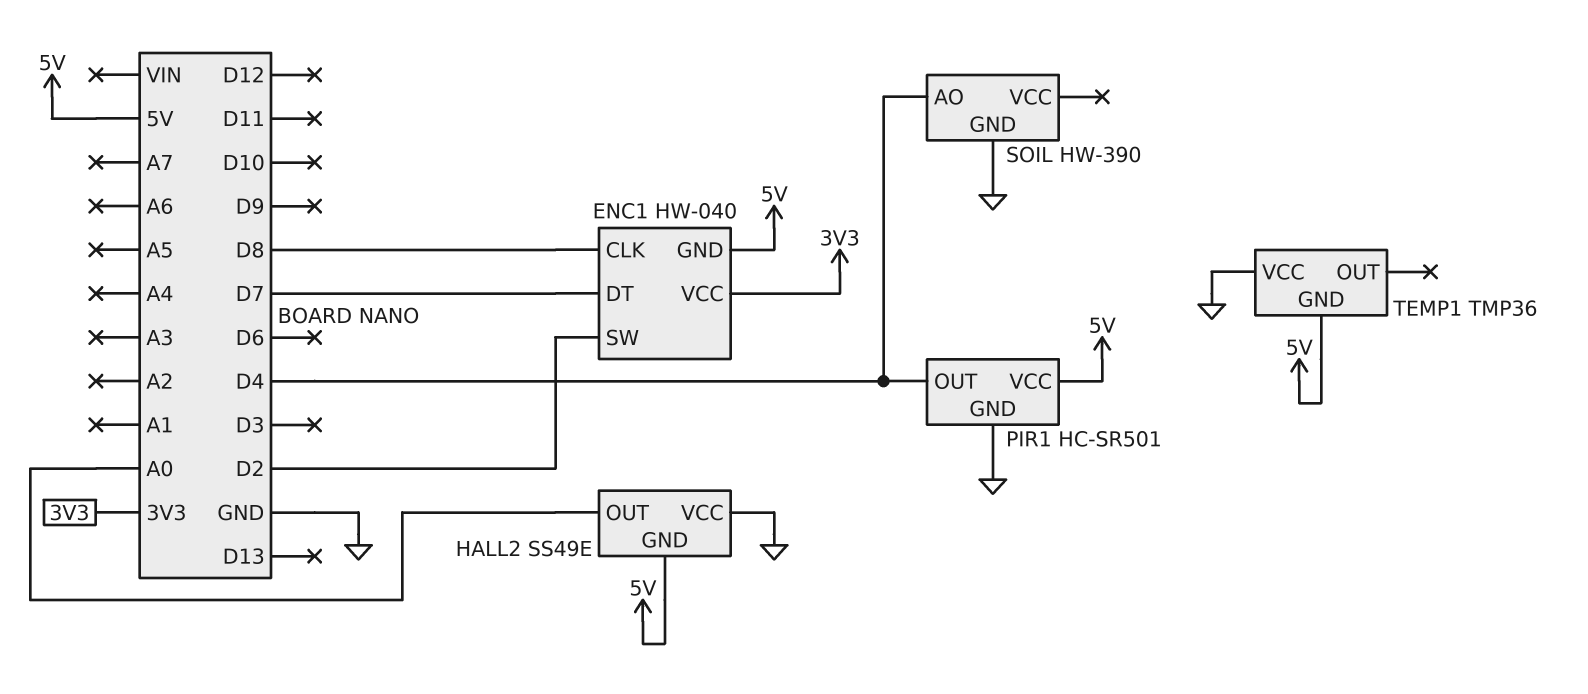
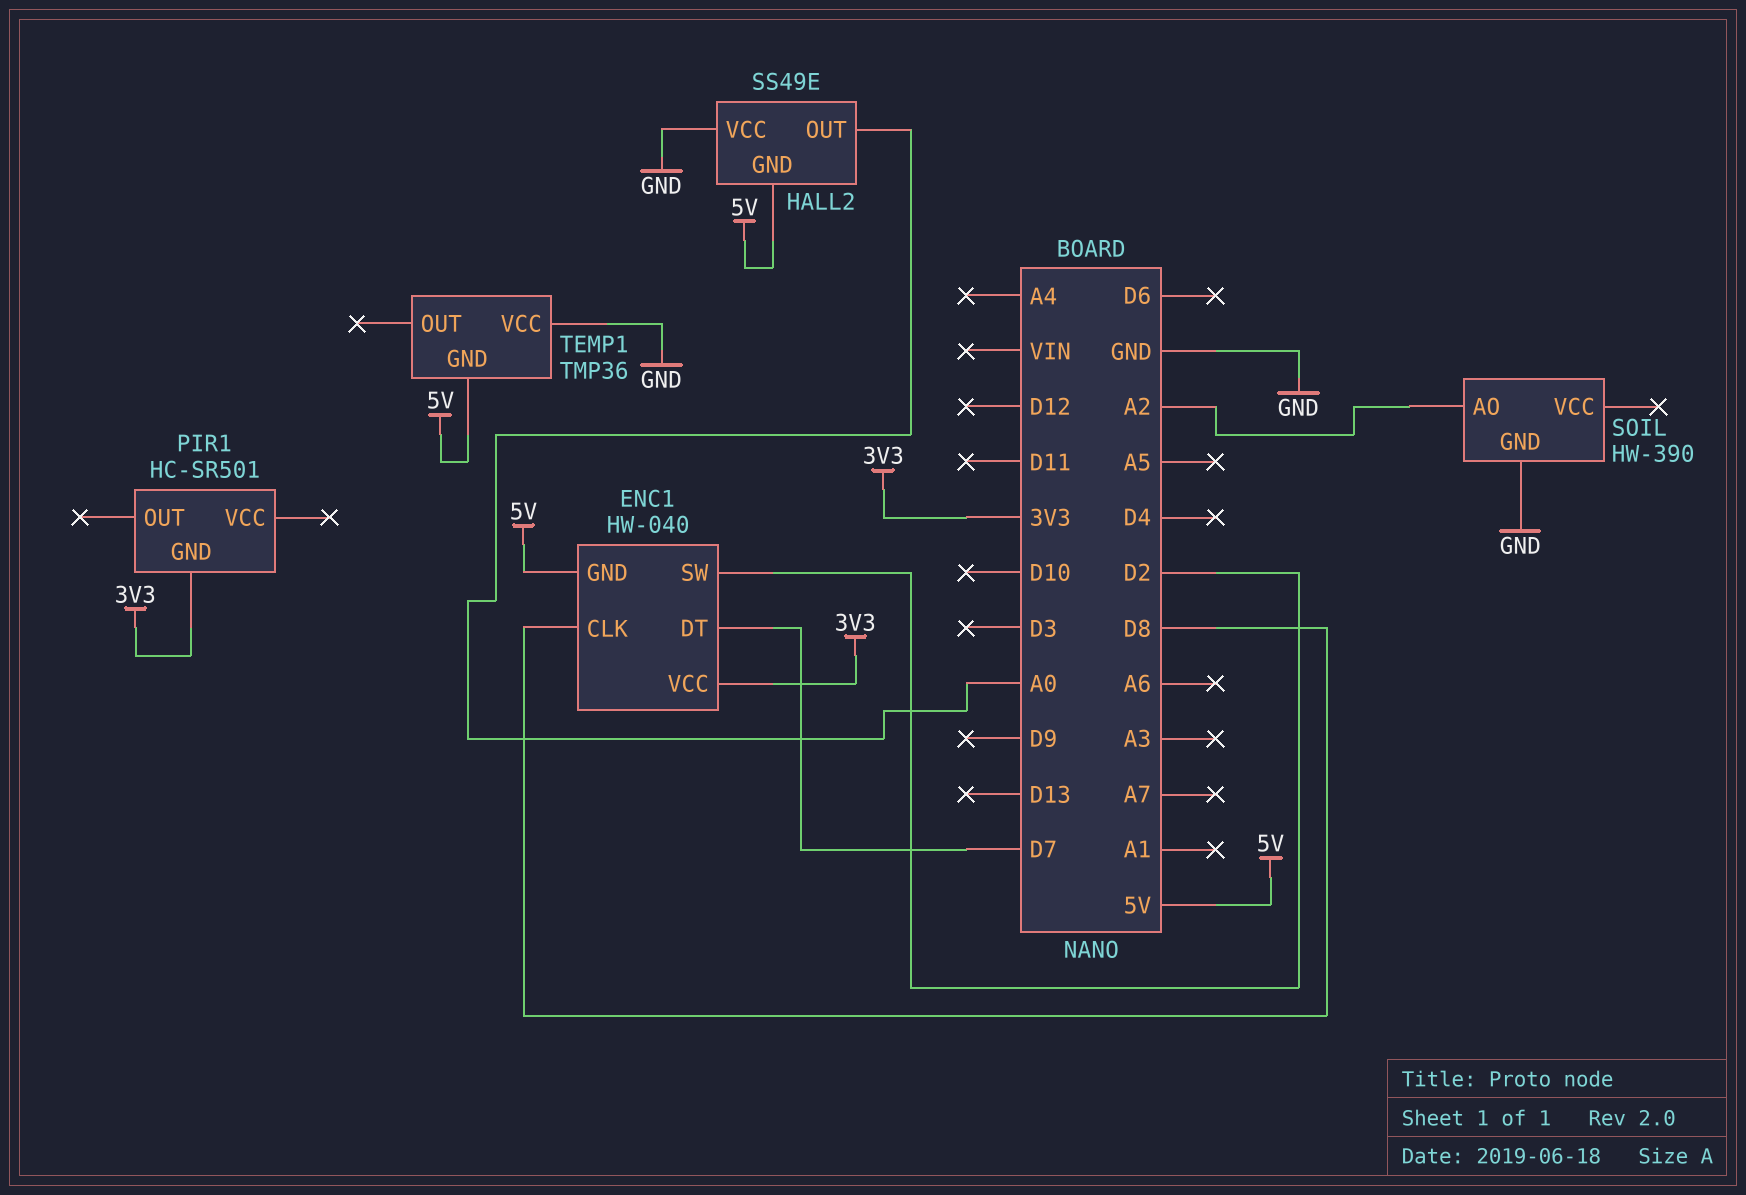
PIR1 pin GND: GND -> 3V3
PIR1 pin OUT: D4 -> none
PIR1 pin VCC: 5V -> none
SOIL pin AO: D4 -> A2

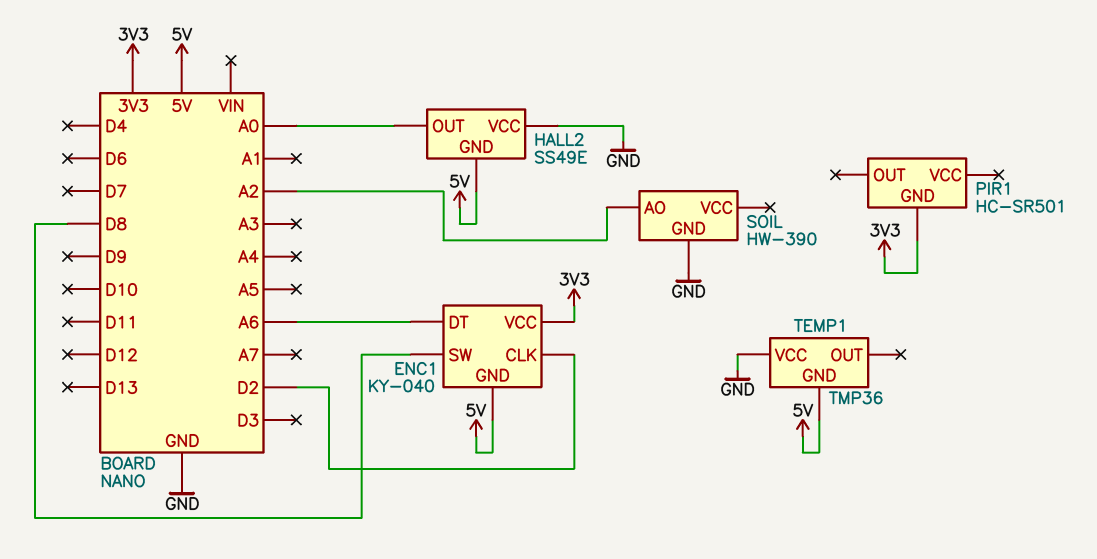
ENC1: HW-040 -> KY-040
ENC1 pin CLK: D8 -> D2
ENC1 pin DT: D7 -> A6
ENC1 pin SW: D2 -> D8

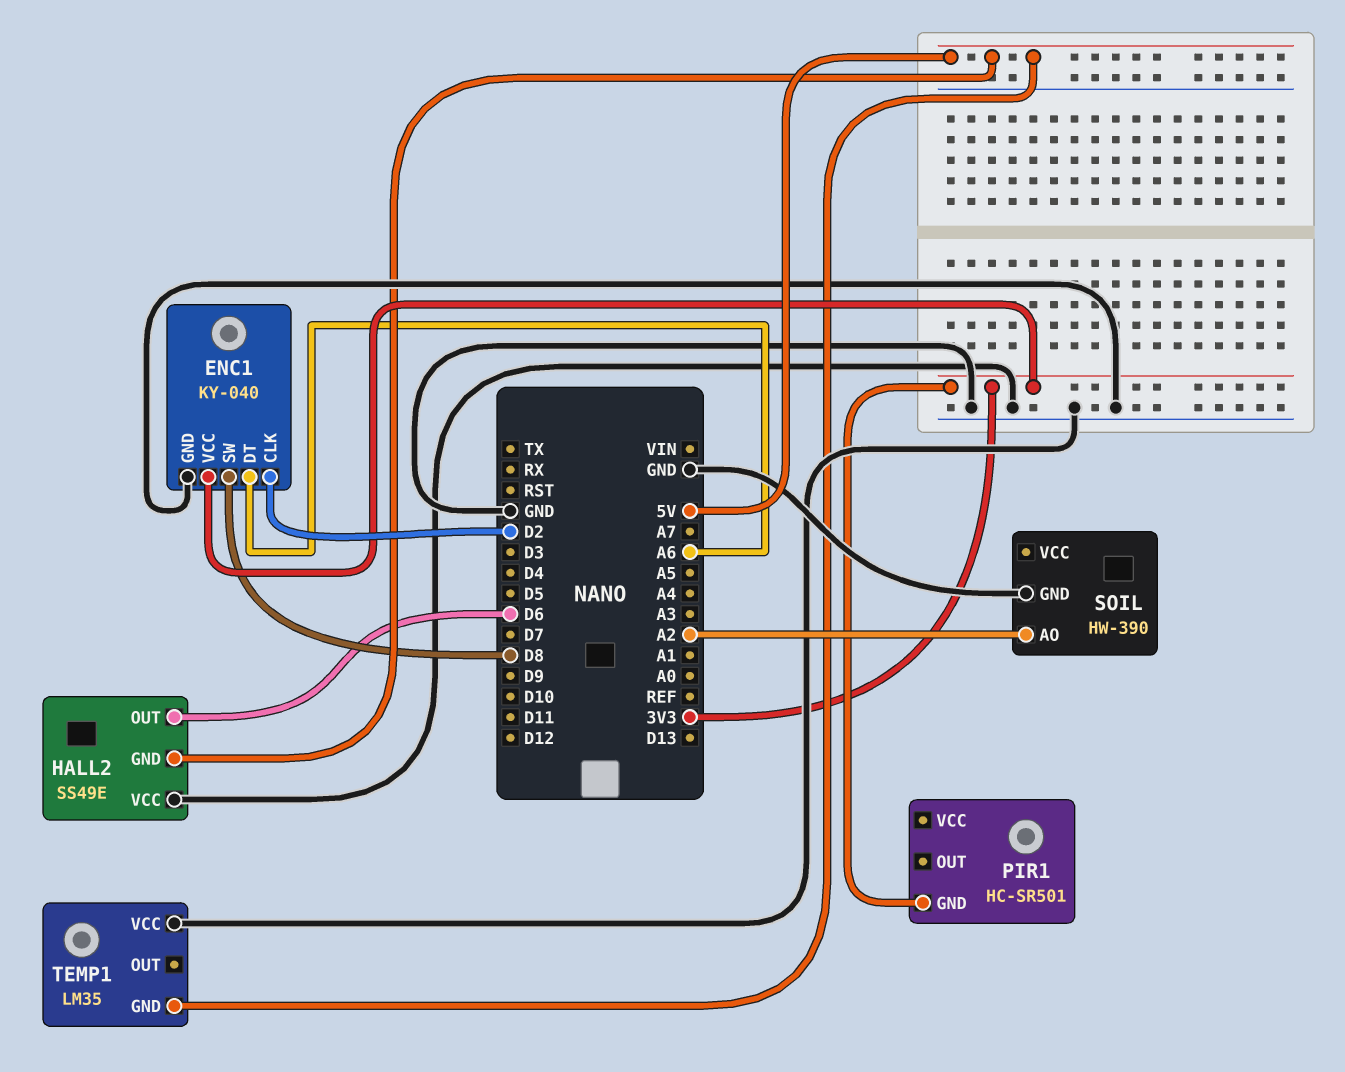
ENC1 pin GND: 5V -> GND
HALL2 pin OUT: A0 -> D6
TEMP1: TMP36 -> LM35

